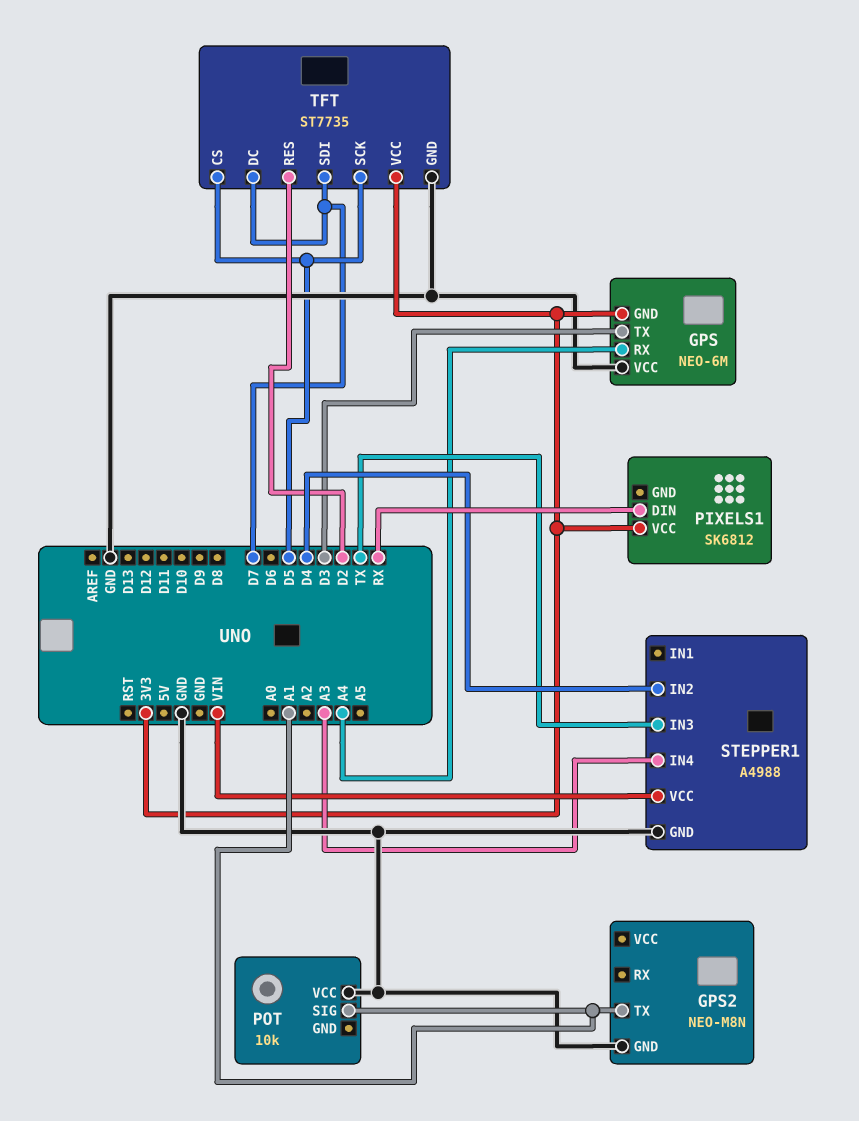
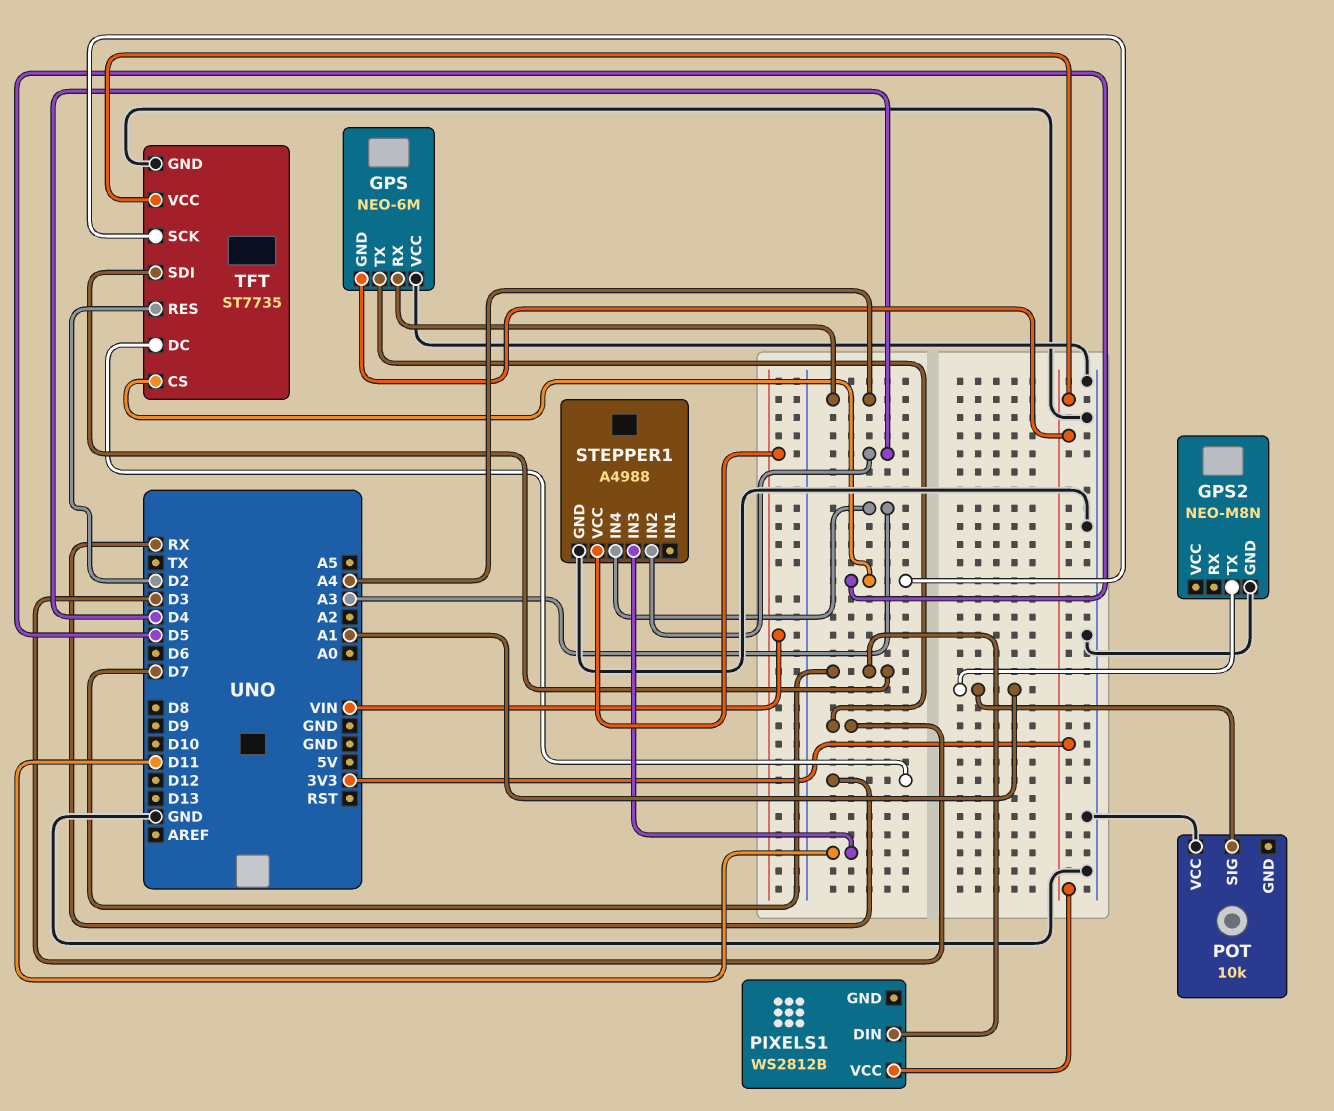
PIXELS1: SK6812 -> WS2812B
PIXELS1 pin DIN: RX -> D7
STEPPER1 pin IN3: TX -> D11
TFT pin DC: D7 -> RX

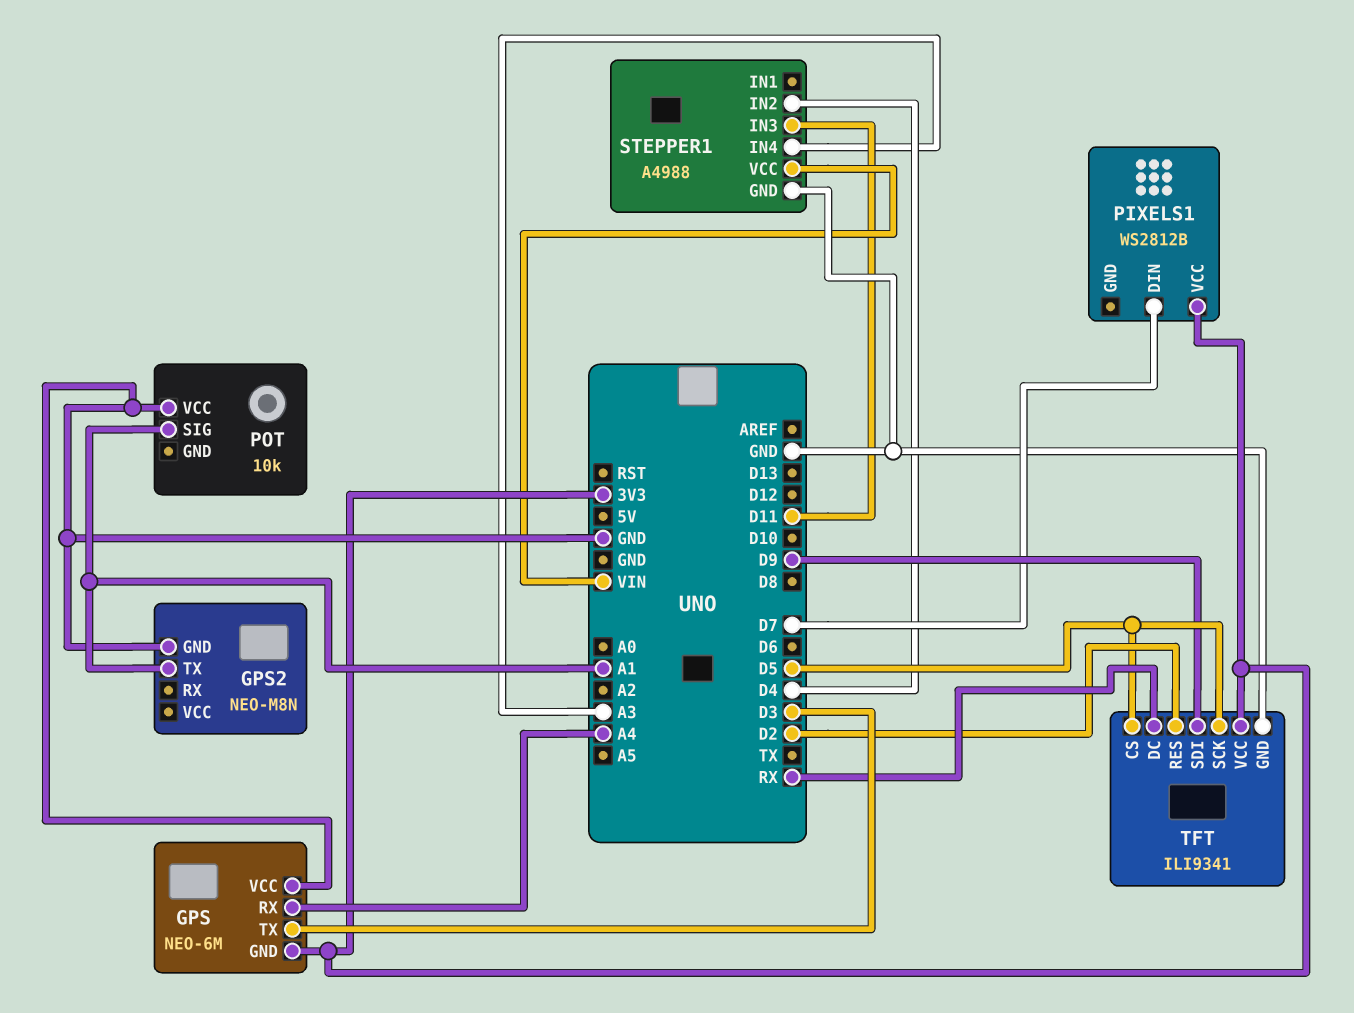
TFT: ST7735 -> ILI9341
TFT pin SDI: D7 -> D9

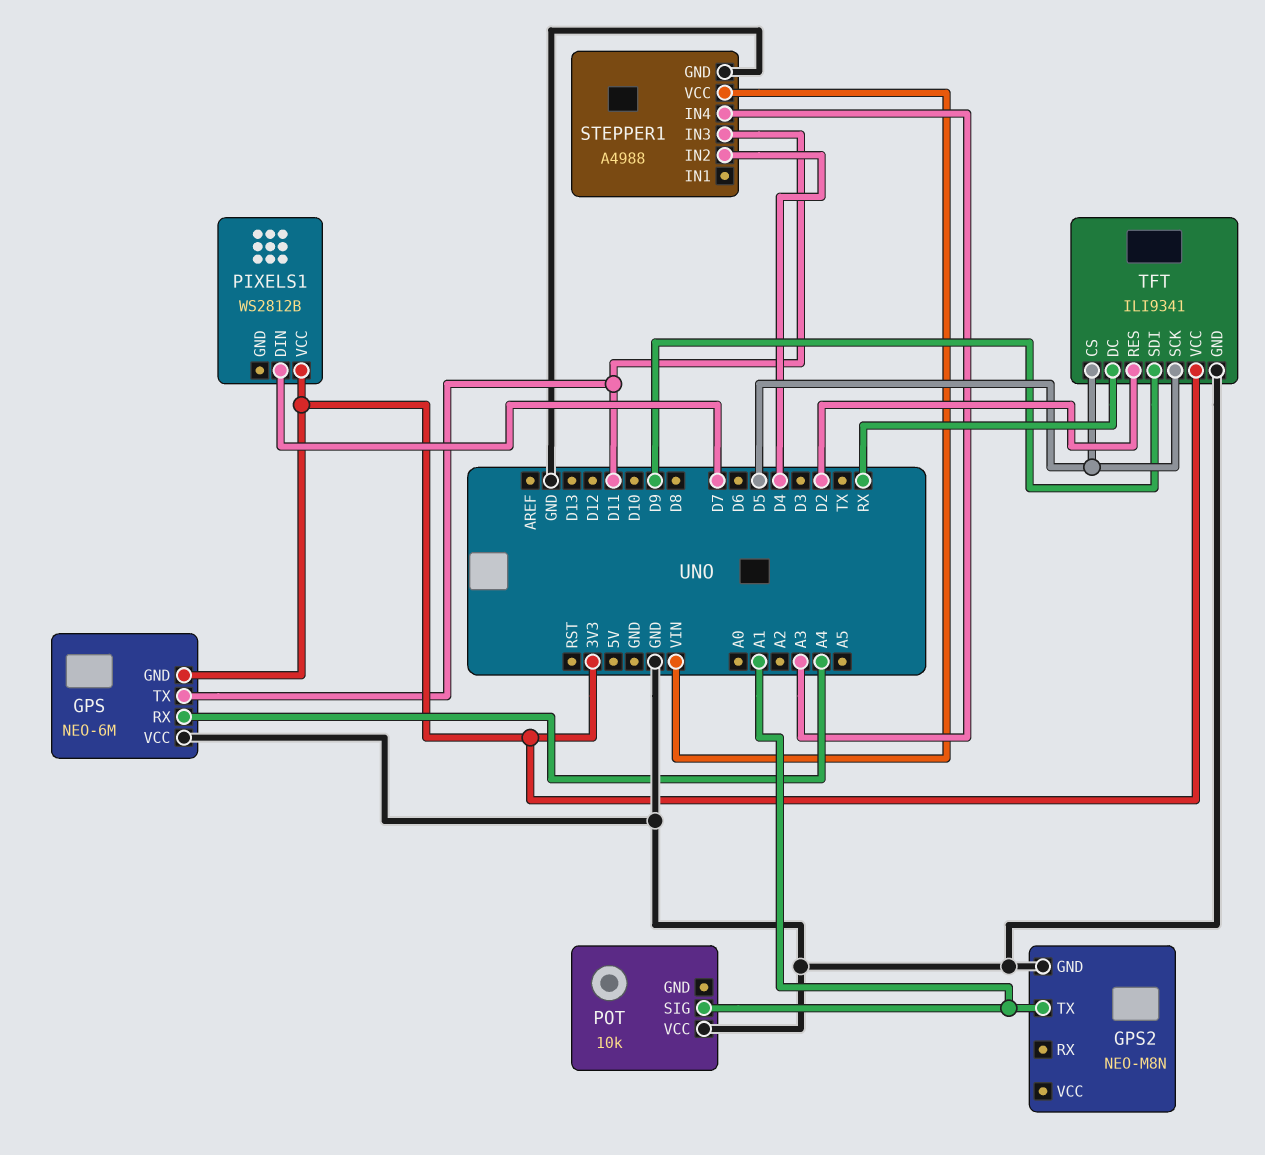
GPS pin TX: D3 -> D11

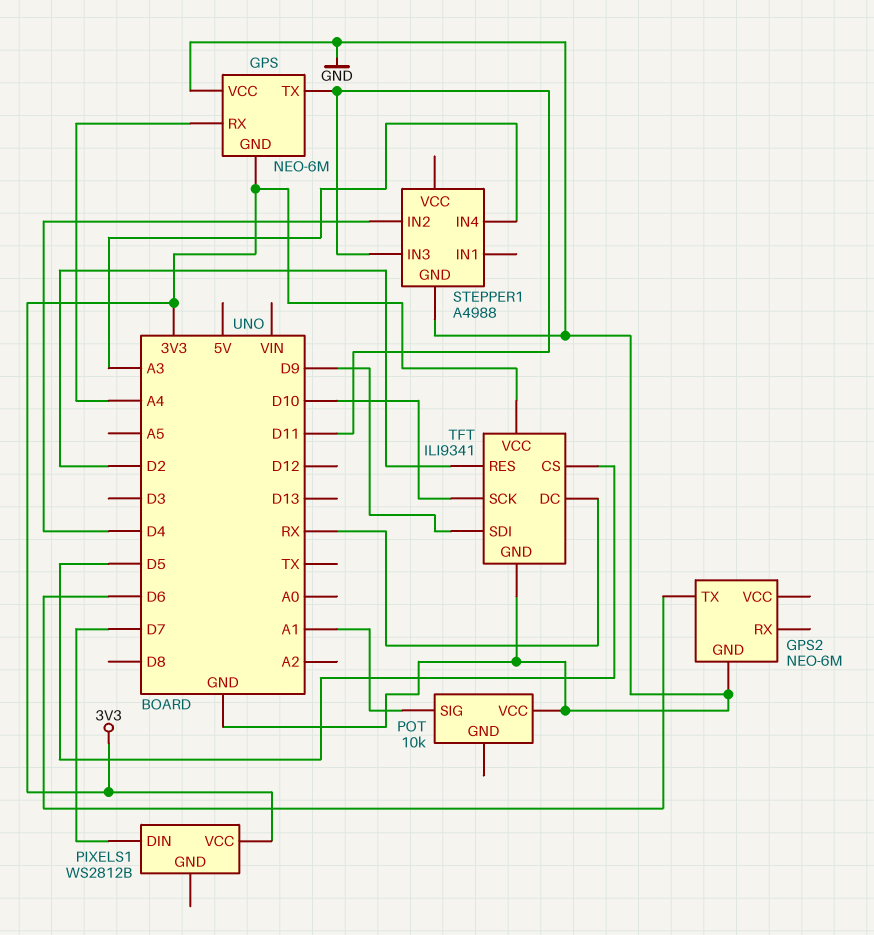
GPS2: NEO-M8N -> NEO-6M
GPS2 pin TX: A1 -> D6
STEPPER1 pin VCC: VIN -> none
TFT pin SCK: D5 -> D10

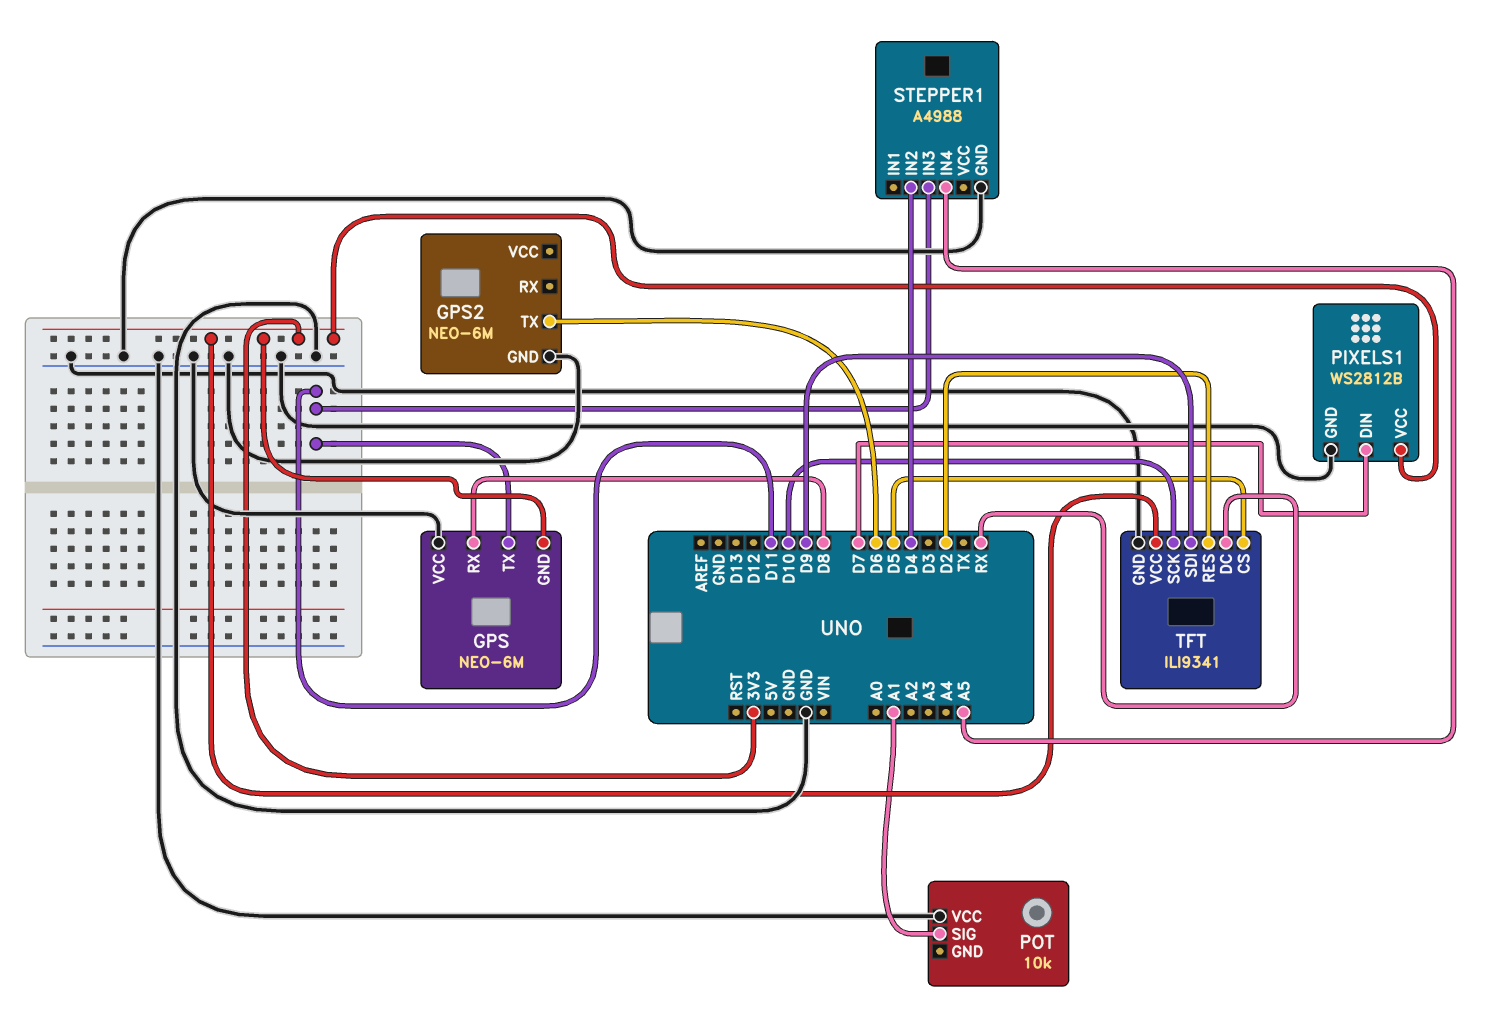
GPS pin RX: A4 -> D8
PIXELS1 pin GND: none -> GND
STEPPER1 pin IN4: A3 -> A5

